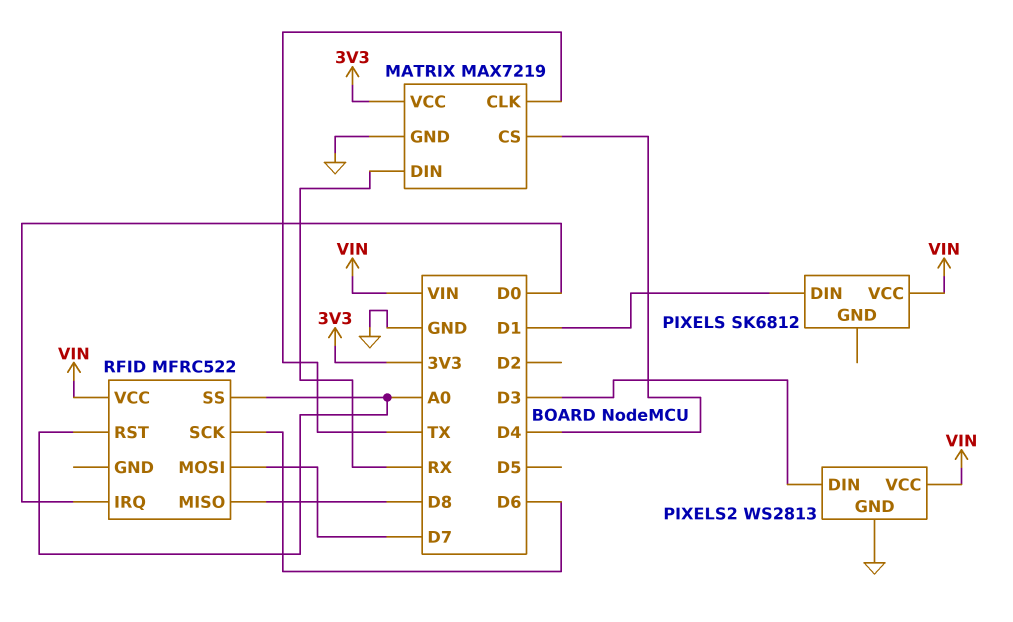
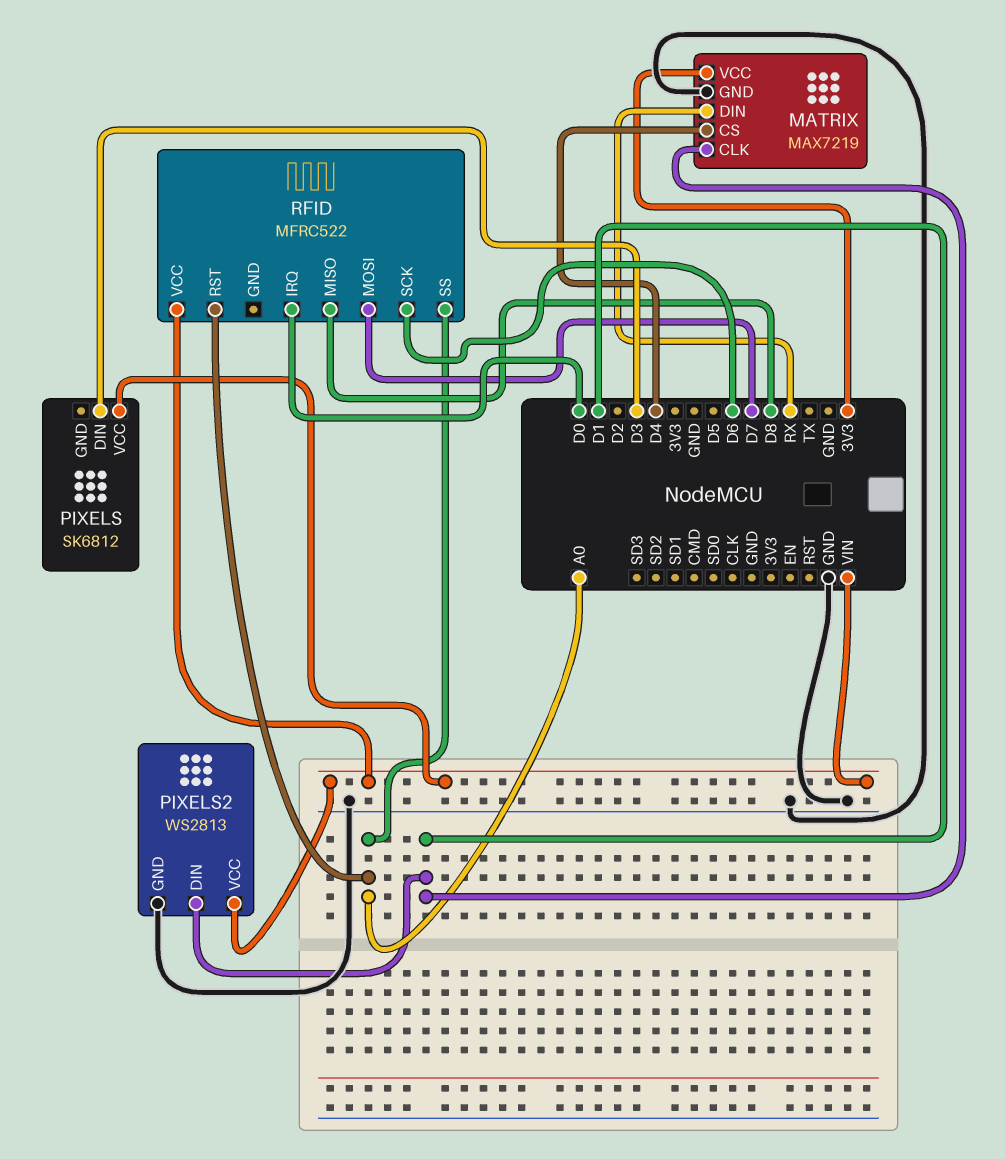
MATRIX pin CLK: TX -> D1
PIXELS pin DIN: D1 -> D3
PIXELS2 pin DIN: D3 -> D1

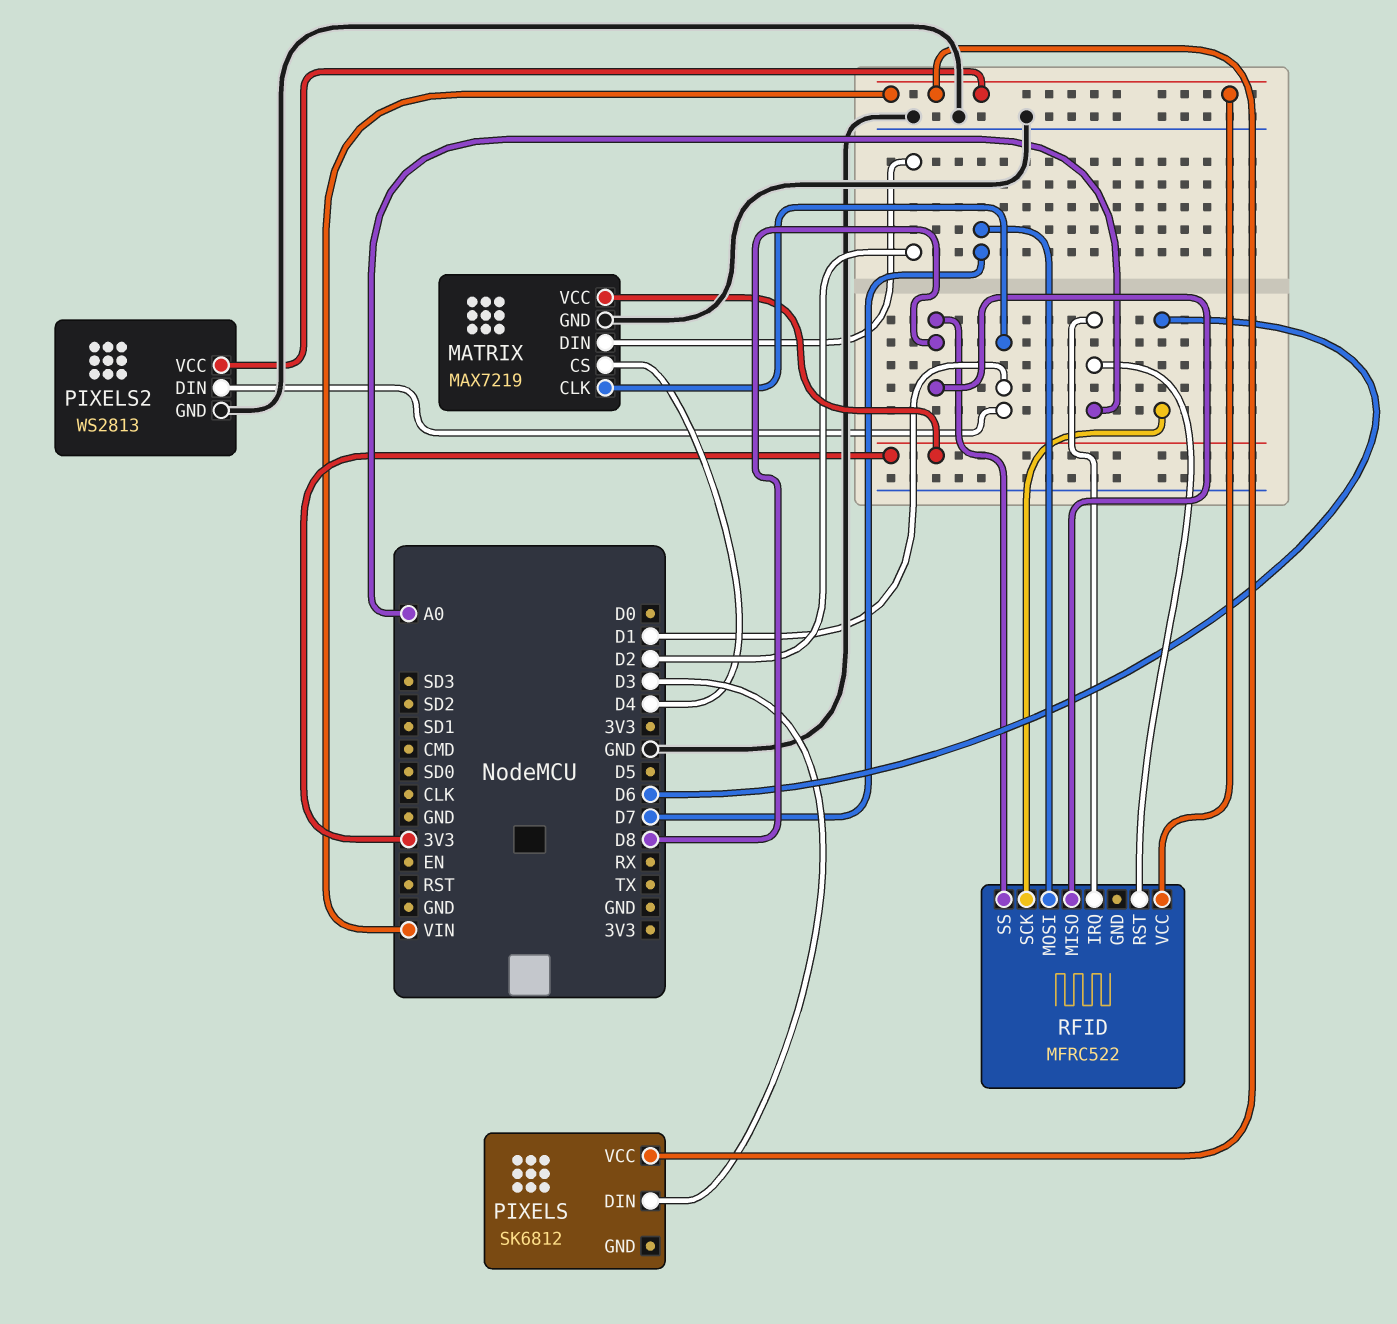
MATRIX pin DIN: RX -> D2
RFID pin IRQ: D0 -> A0
RFID pin SS: A0 -> D8

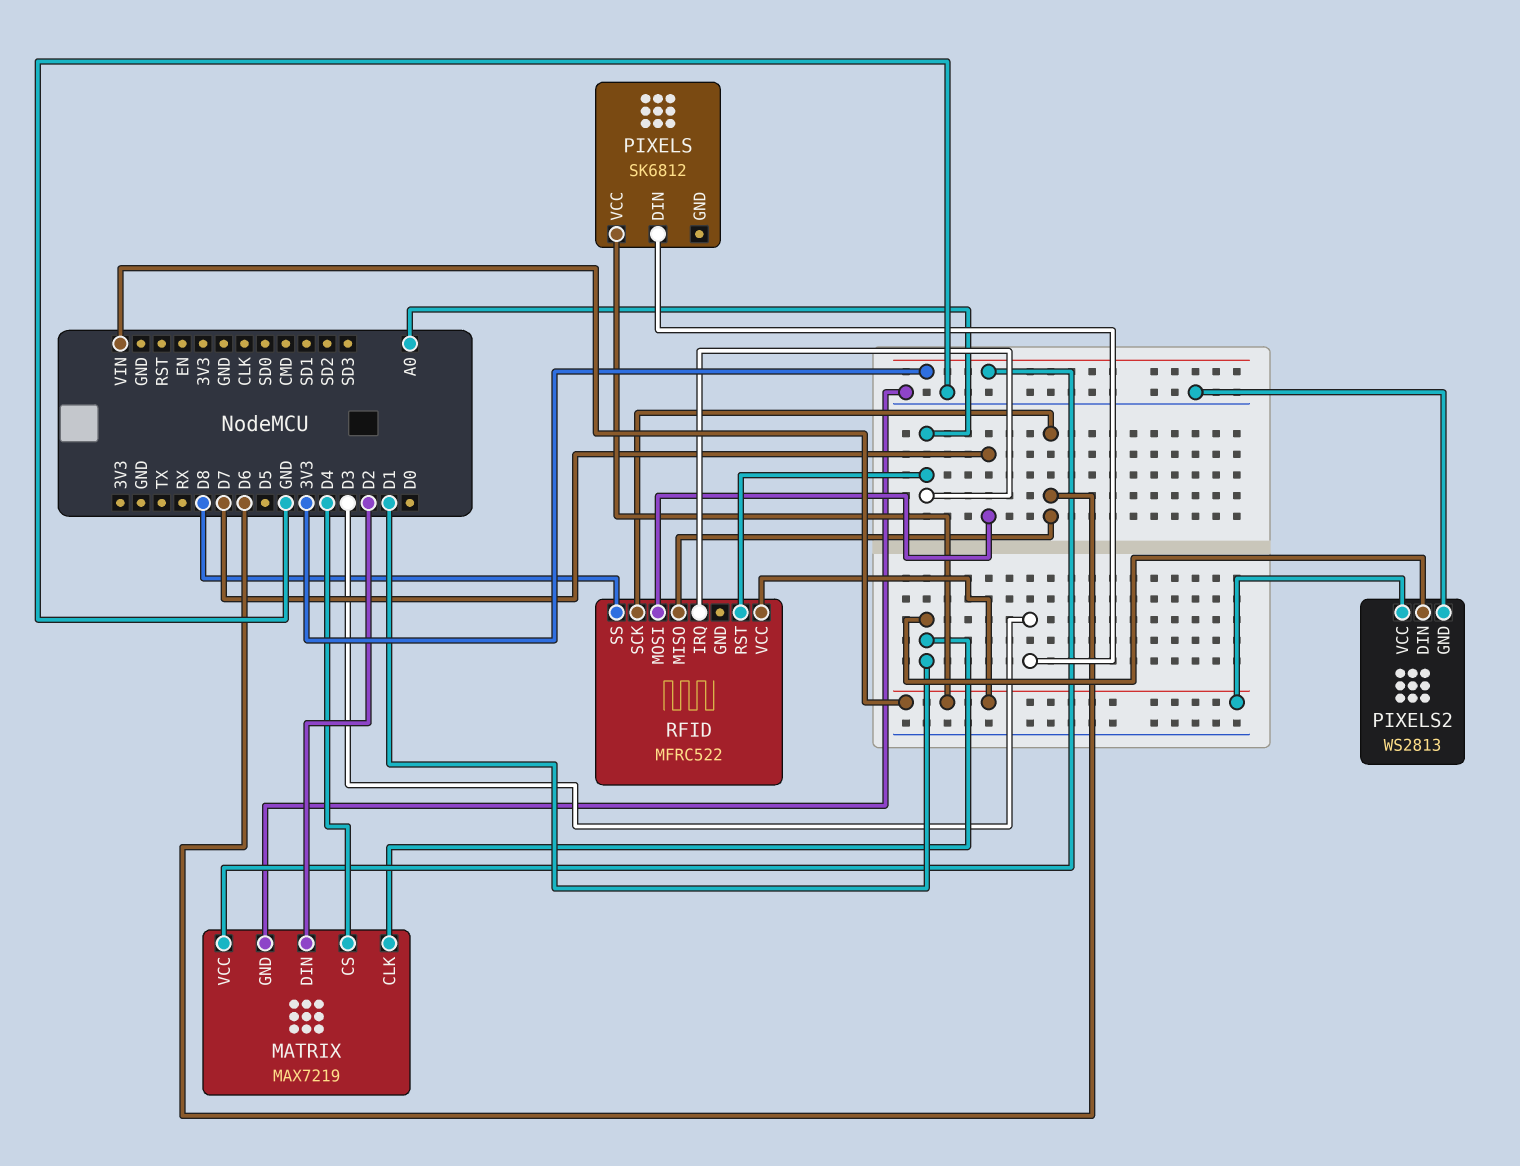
RFID pin MISO: D8 -> D6

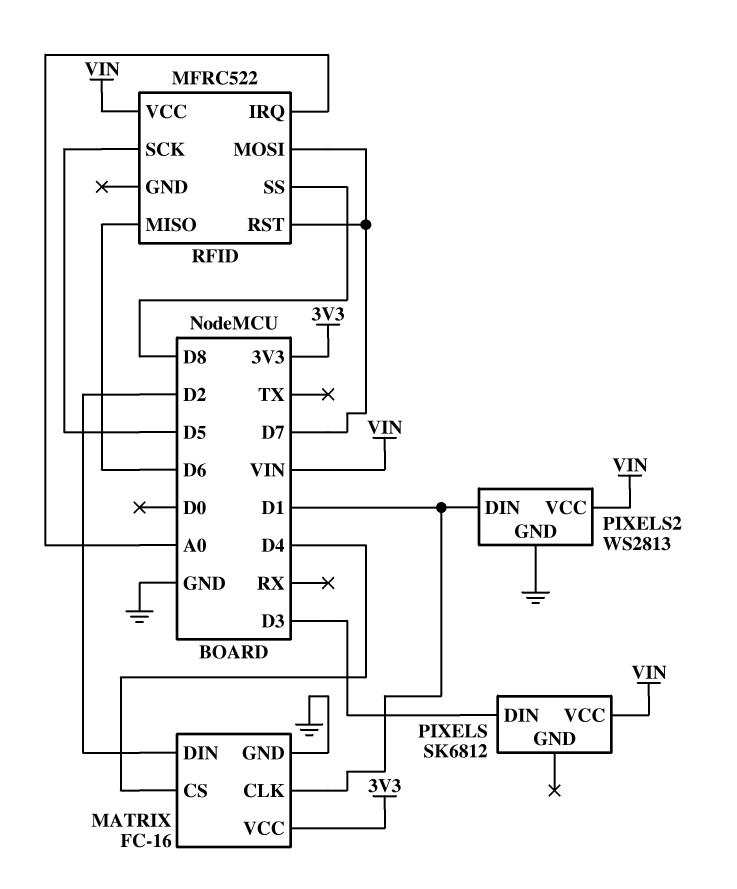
MATRIX: MAX7219 -> FC-16
RFID pin RST: A0 -> D7
RFID pin SCK: D6 -> D5

